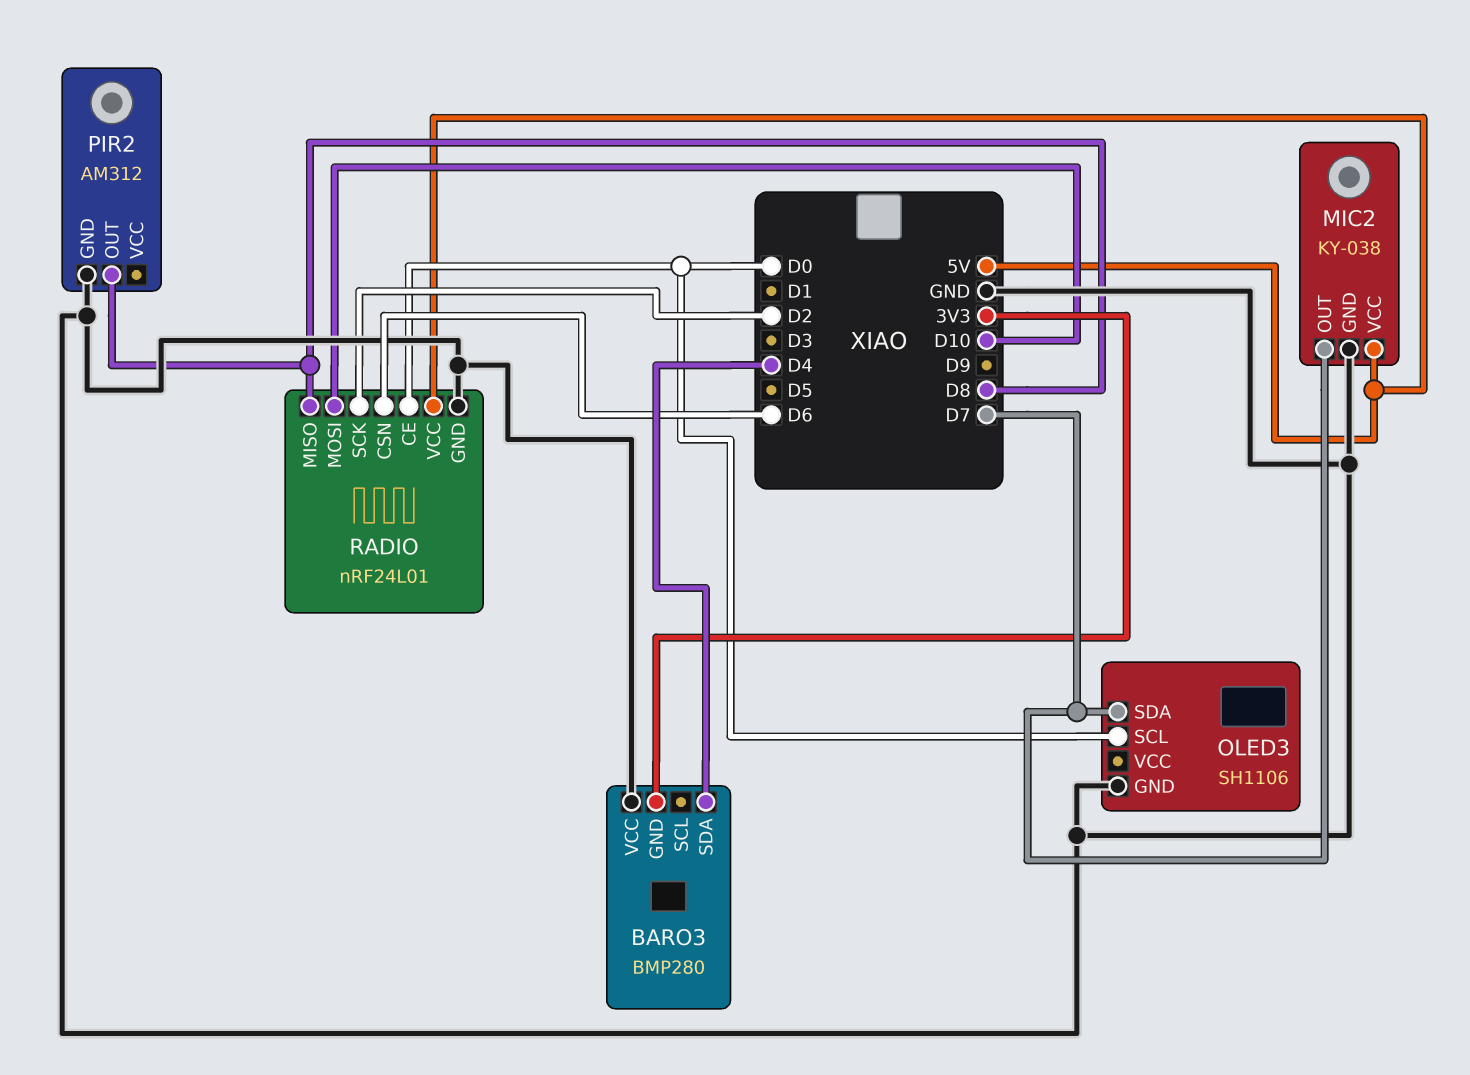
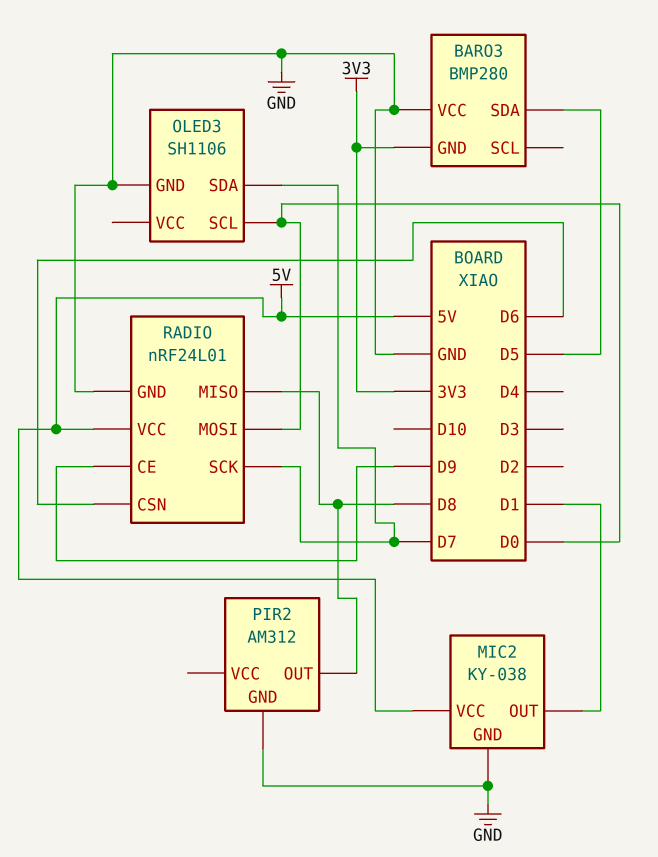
BARO3 pin SDA: D4 -> D5
MIC2 pin OUT: D7 -> D1
RADIO pin CE: D0 -> D9
RADIO pin MOSI: D10 -> D0
RADIO pin SCK: D2 -> D7

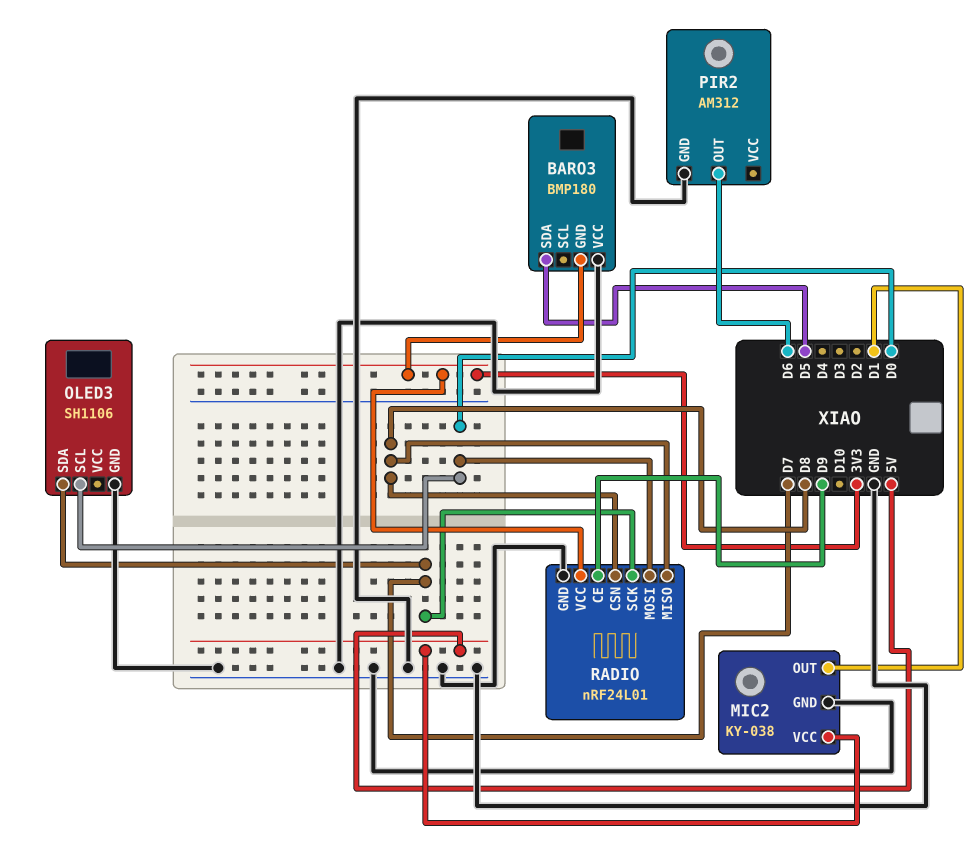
BARO3: BMP280 -> BMP180
PIR2 pin OUT: D8 -> D6
RADIO pin CSN: D6 -> D8
RADIO pin VCC: 5V -> 3V3

